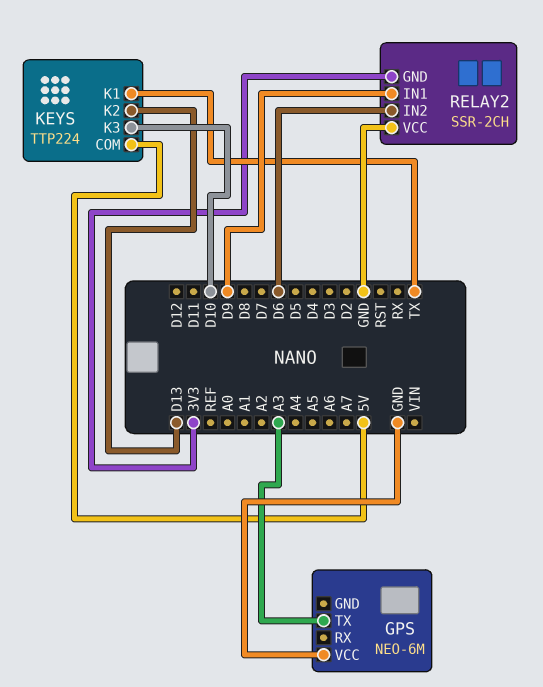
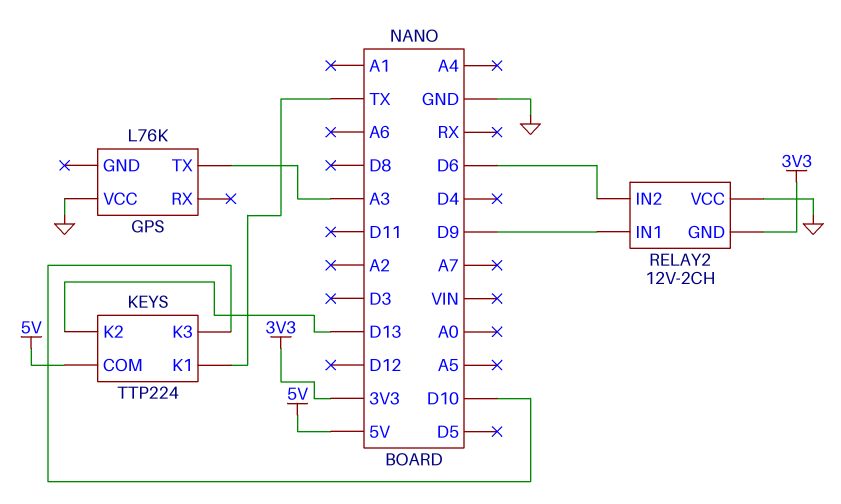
GPS: NEO-6M -> L76K
RELAY2: SSR-2CH -> 12V-2CH

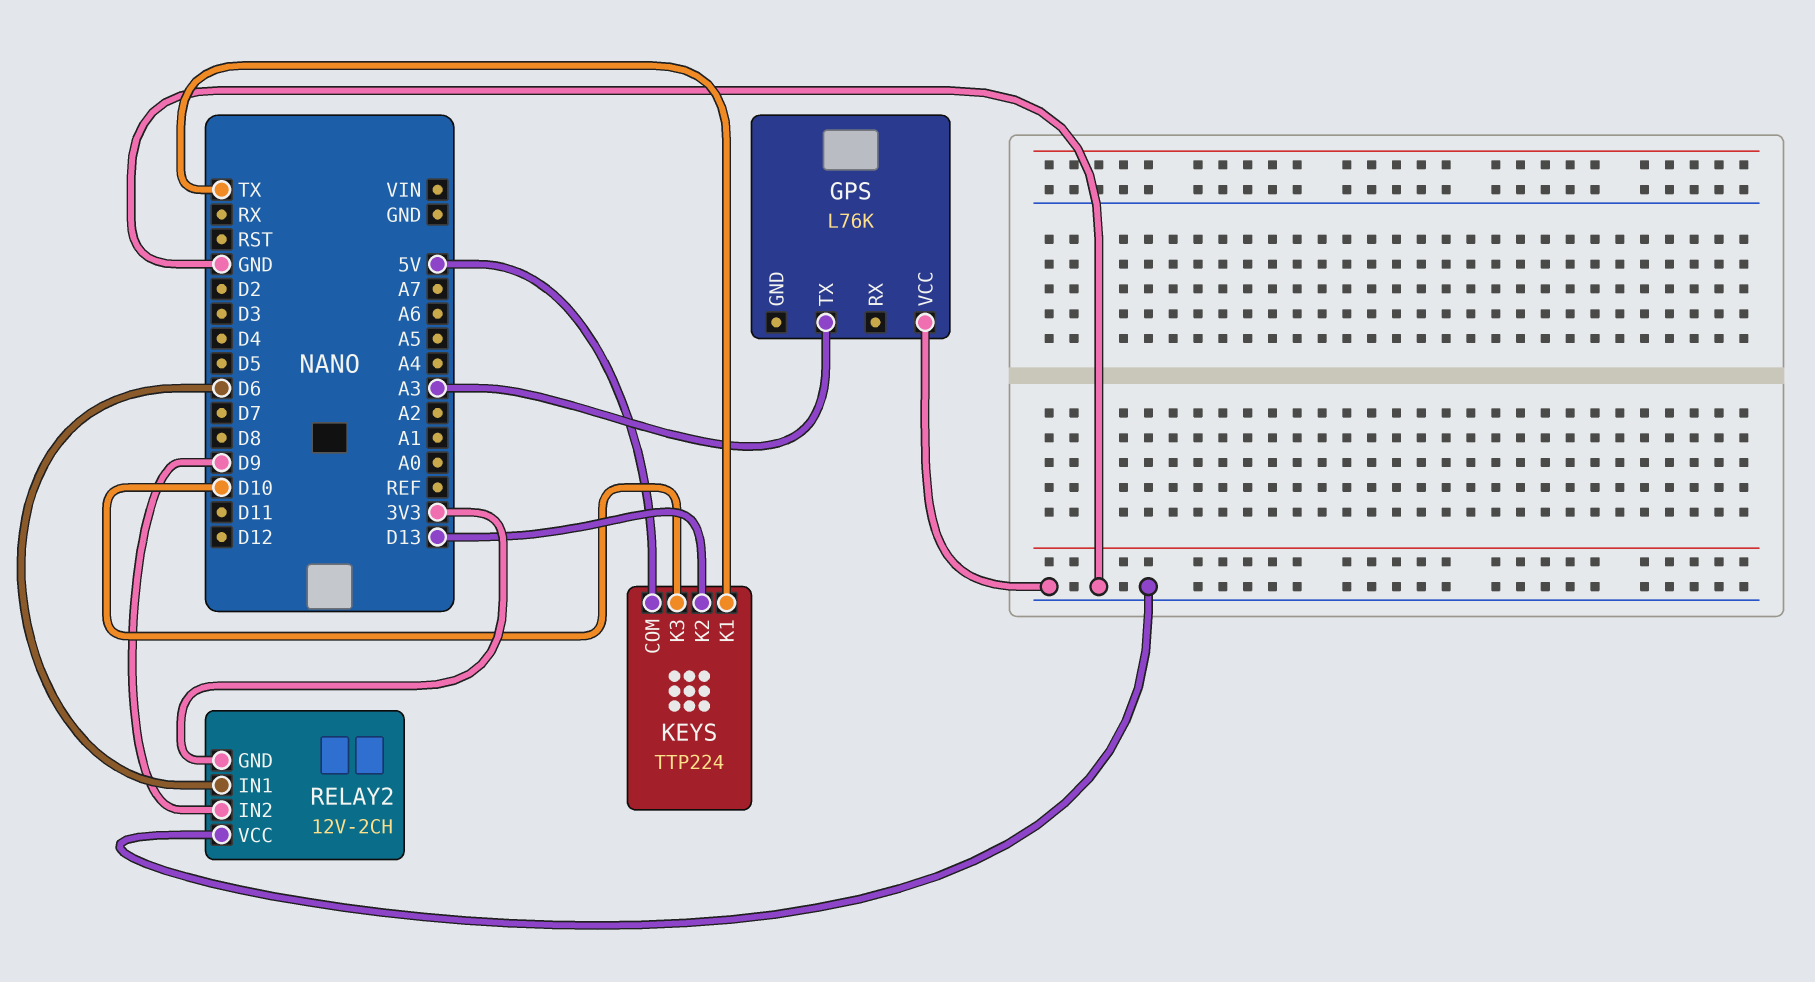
RELAY2 pin IN1: D9 -> D6
RELAY2 pin IN2: D6 -> D9

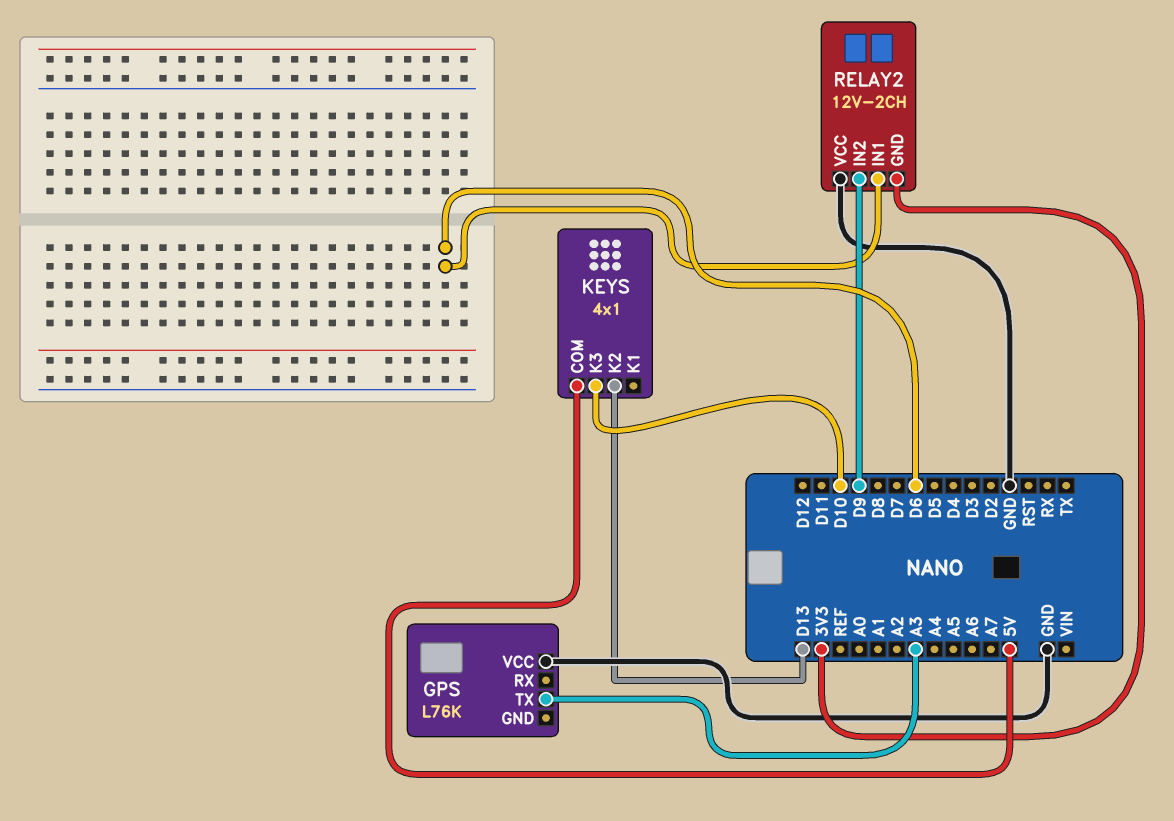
KEYS: TTP224 -> 4x1
KEYS pin K1: TX -> none

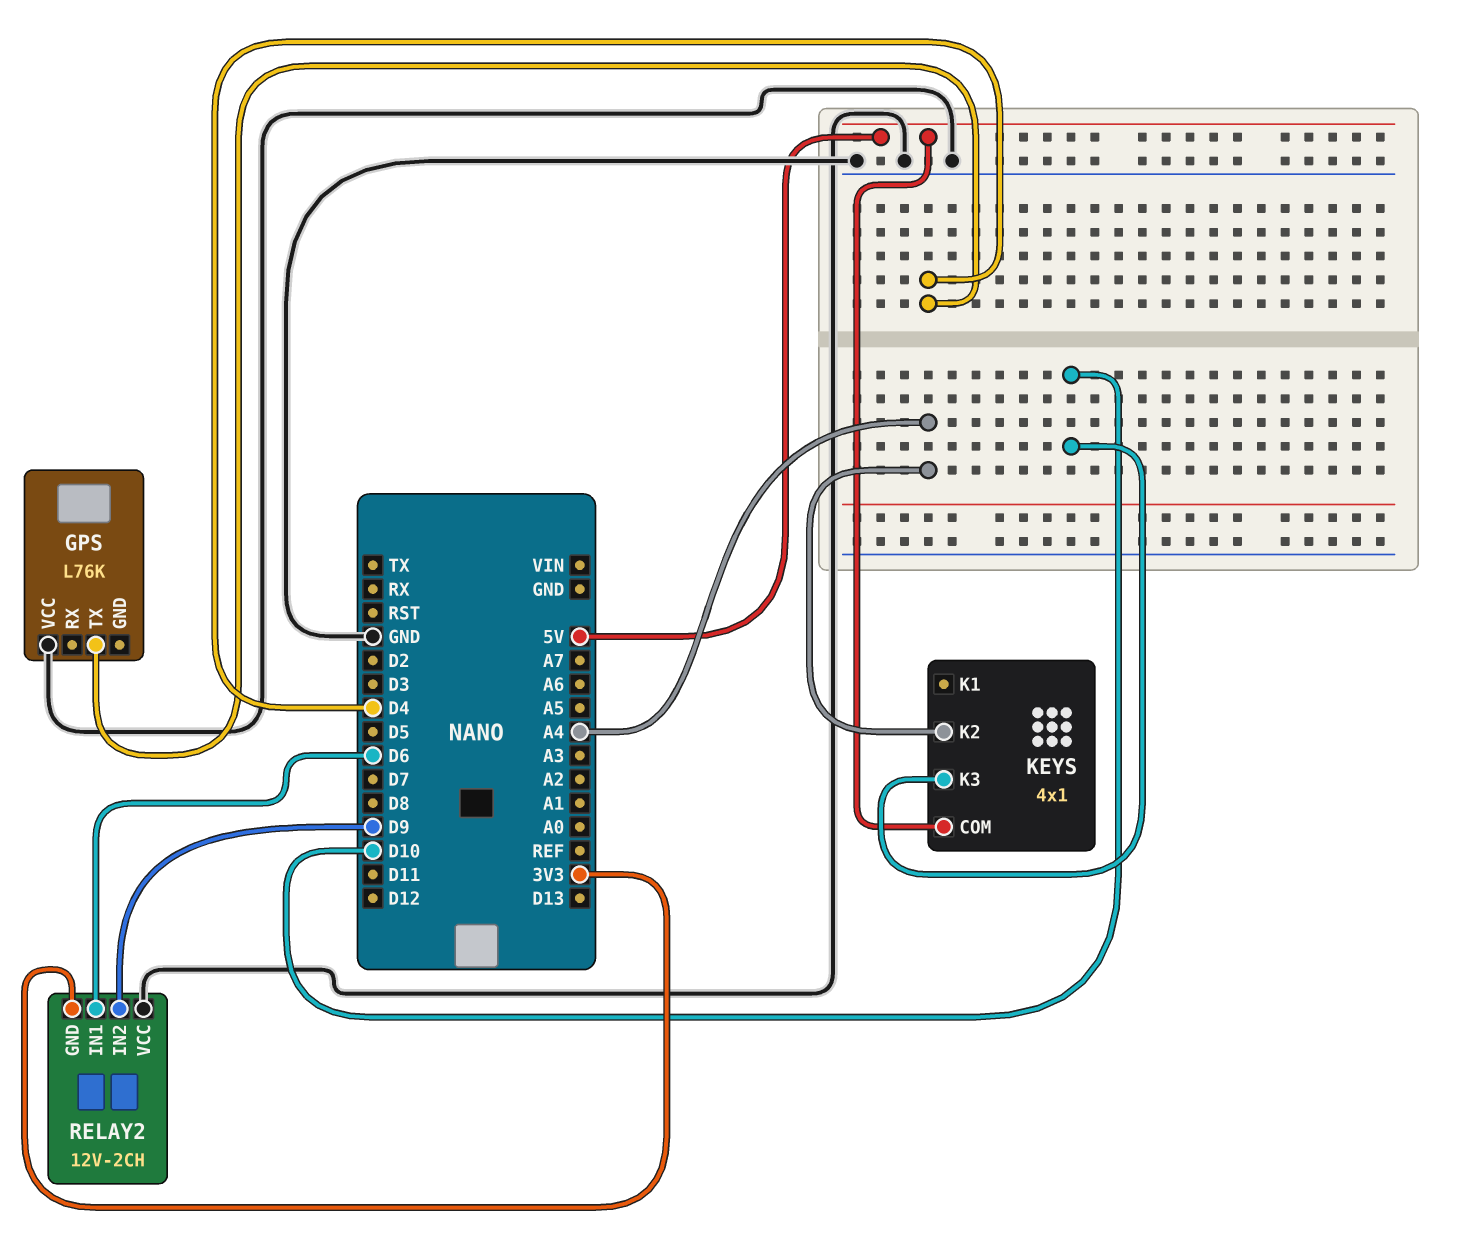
GPS pin TX: A3 -> D4
KEYS pin K2: D13 -> A4

